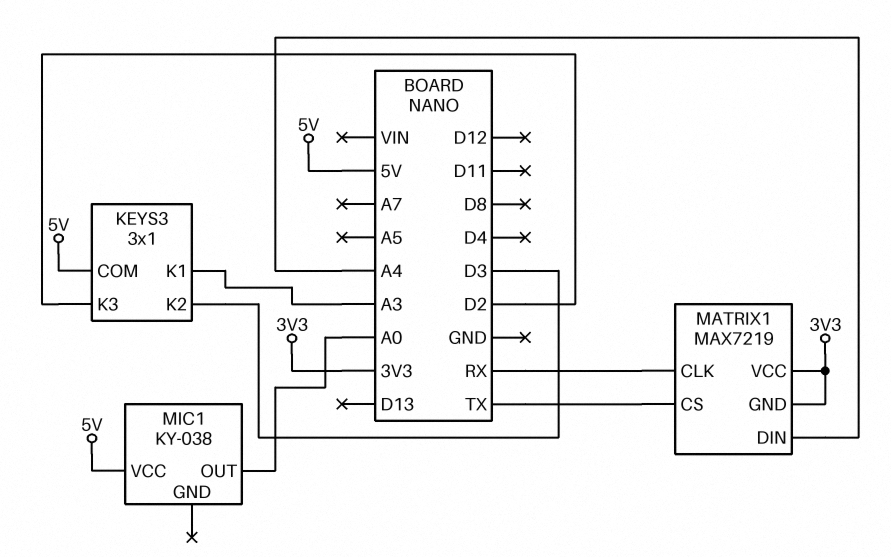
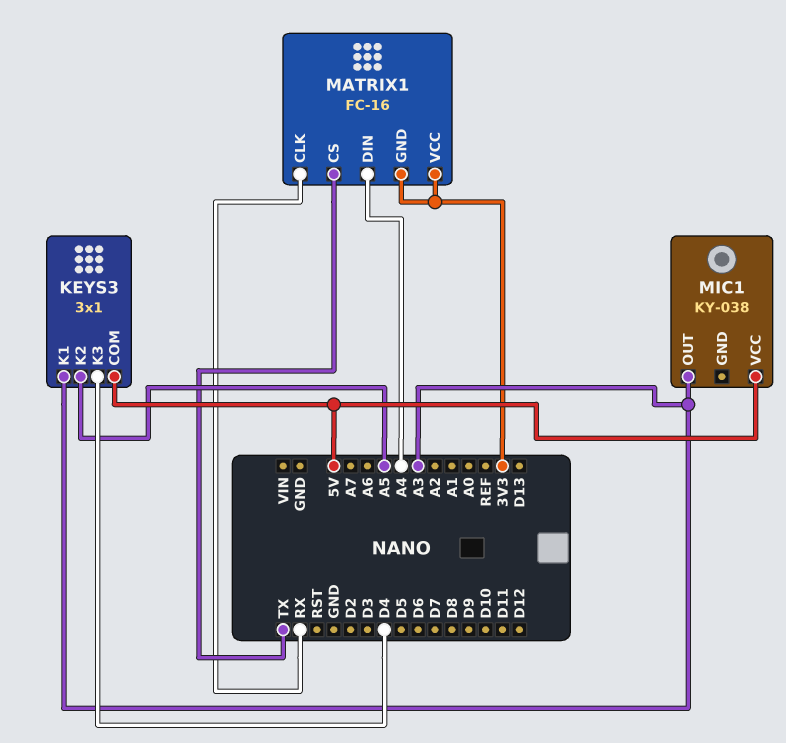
KEYS3 pin K2: D3 -> A5
KEYS3 pin K3: D2 -> D4
MATRIX1: MAX7219 -> FC-16
MIC1 pin OUT: A0 -> A3

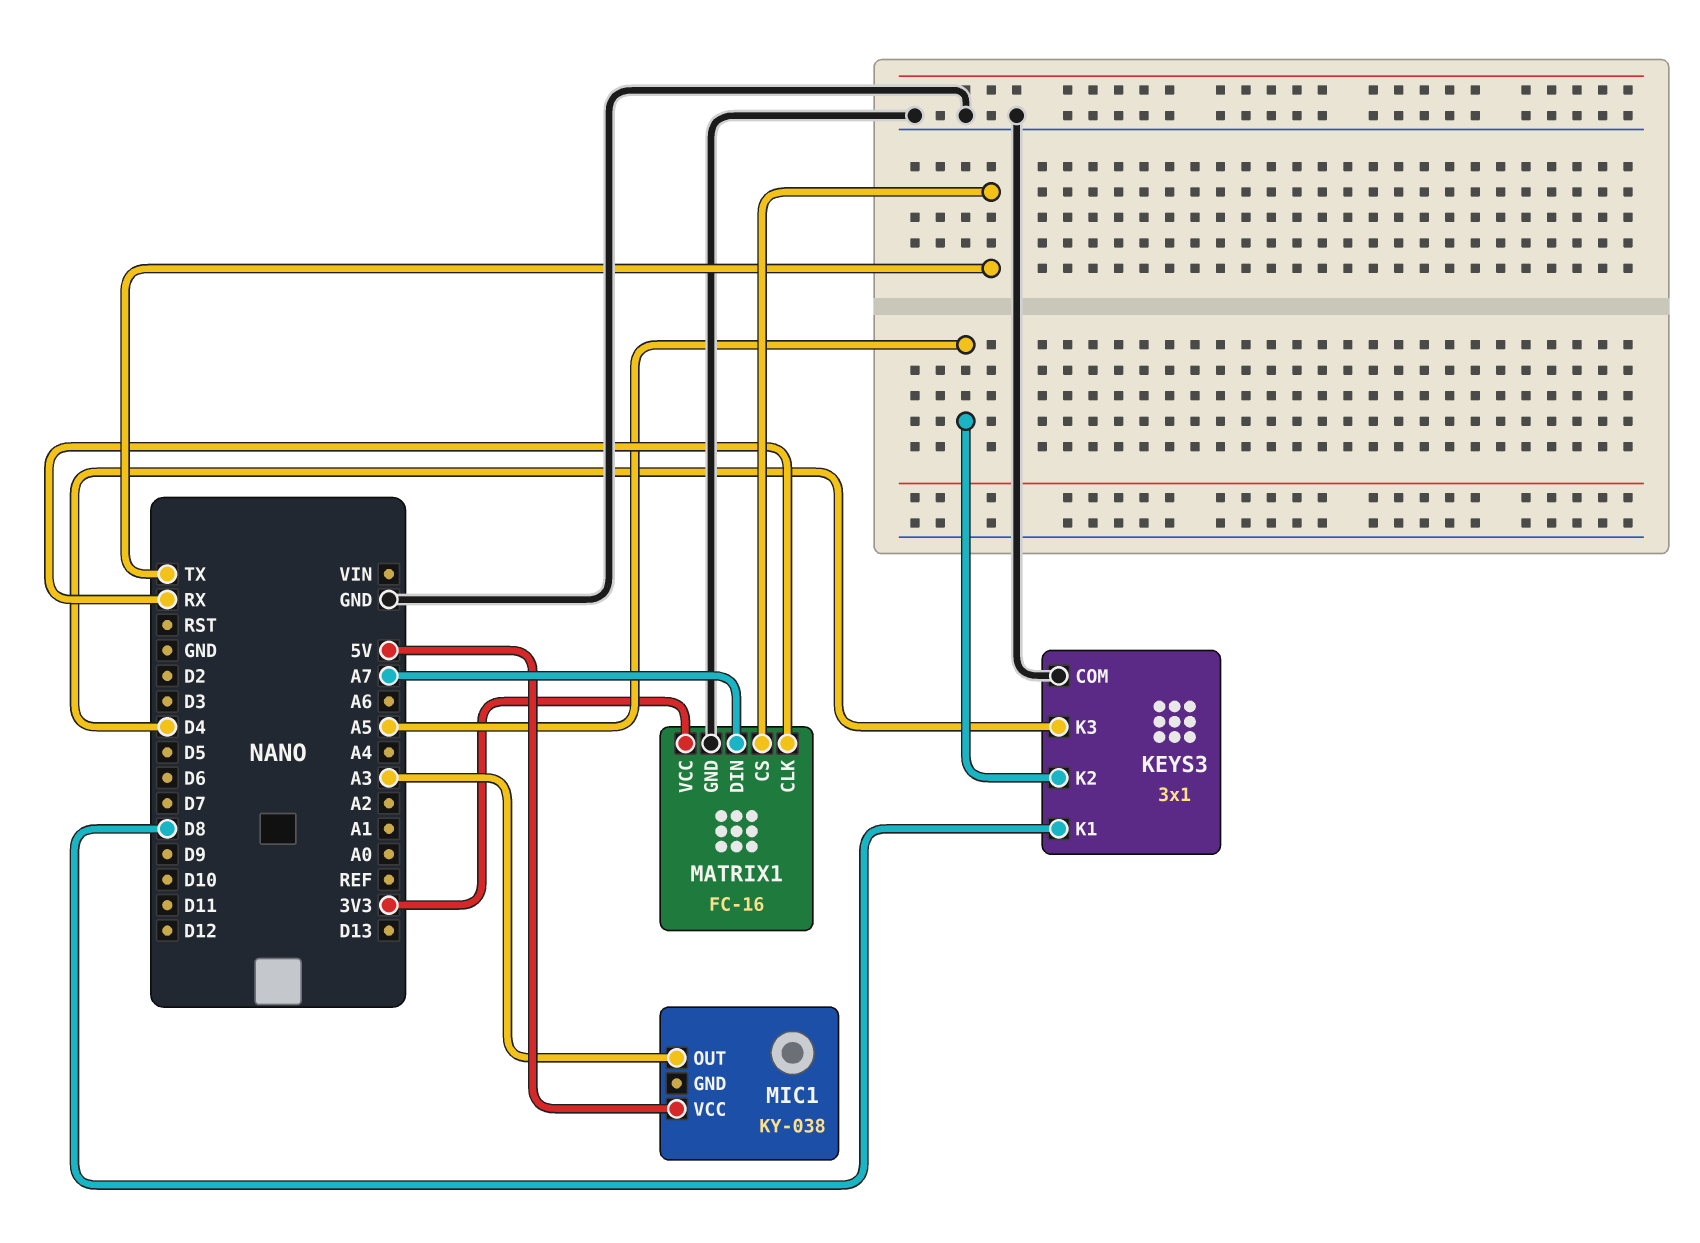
KEYS3 pin COM: 5V -> GND
KEYS3 pin K1: A3 -> D8
MATRIX1 pin DIN: A4 -> A7
MATRIX1 pin GND: 3V3 -> GND

